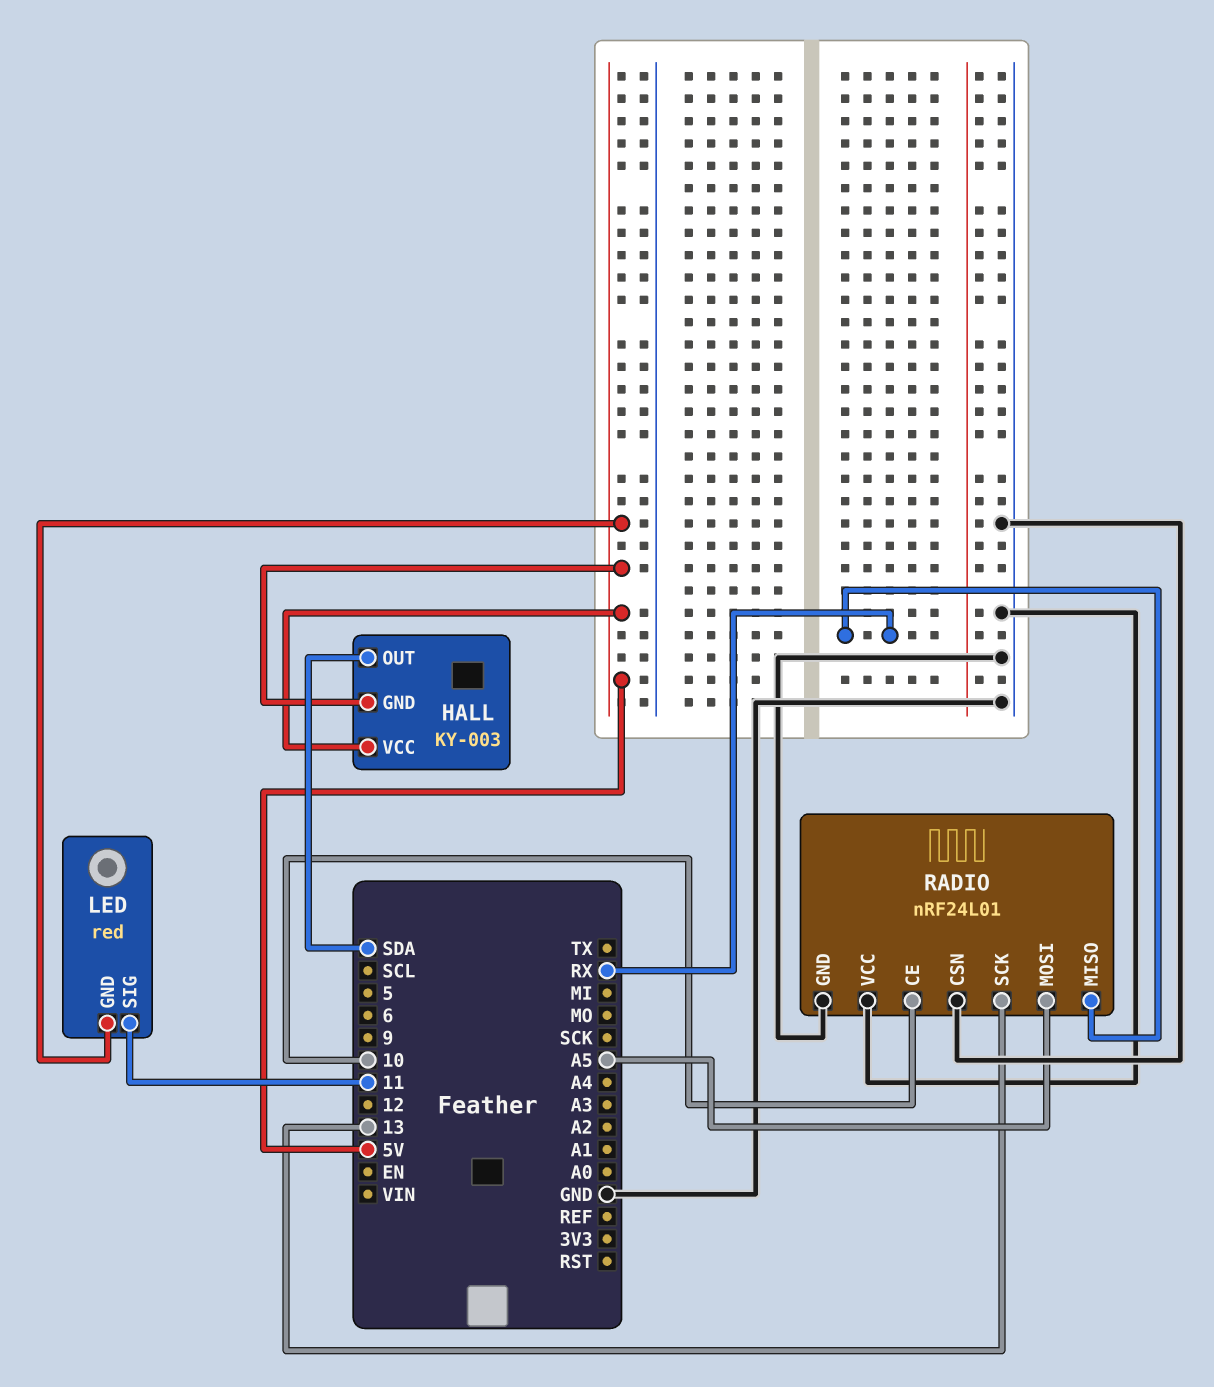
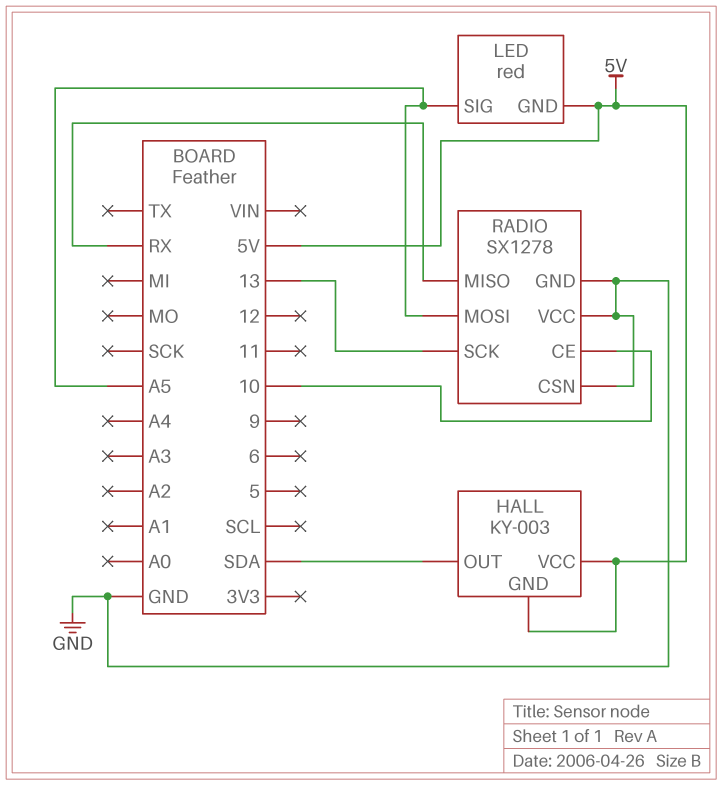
LED pin SIG: 11 -> A5
RADIO: nRF24L01 -> SX1278

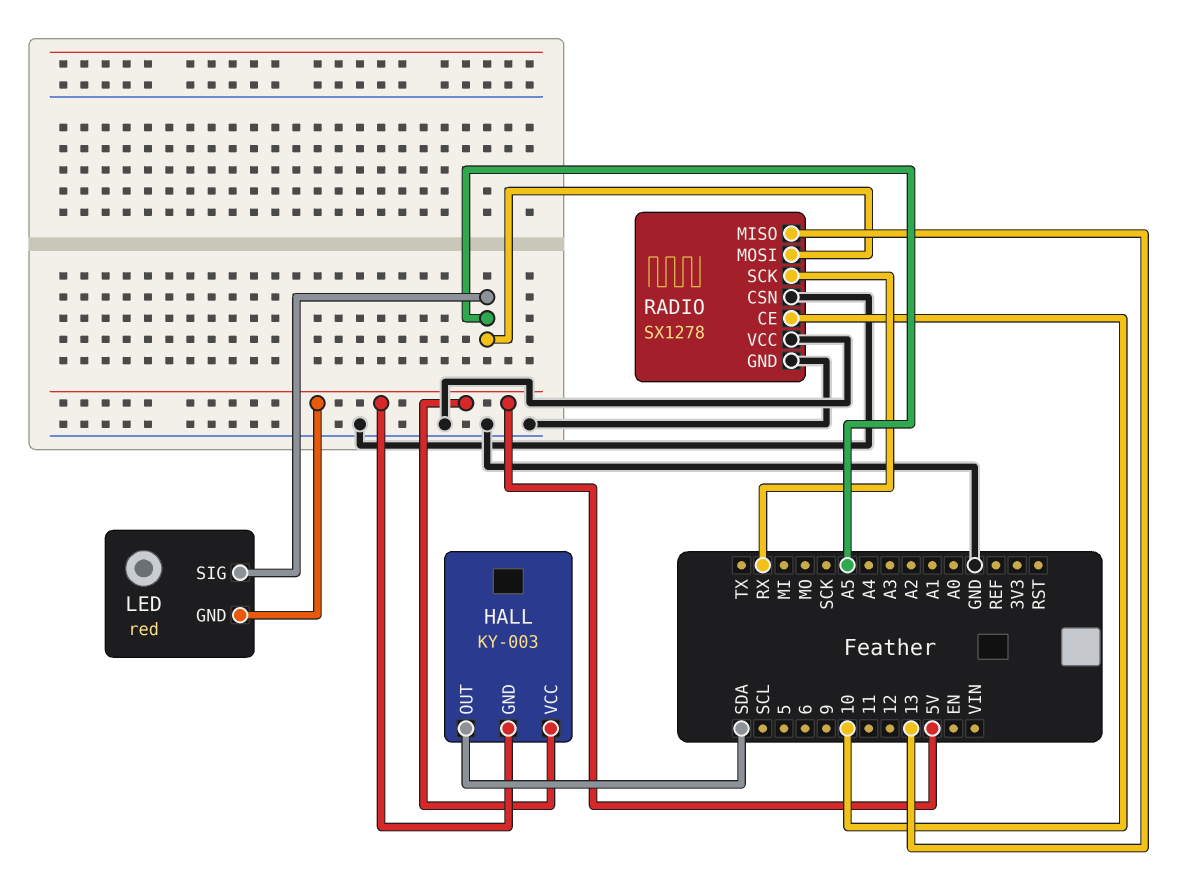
RADIO pin MISO: RX -> 13
RADIO pin SCK: 13 -> RX

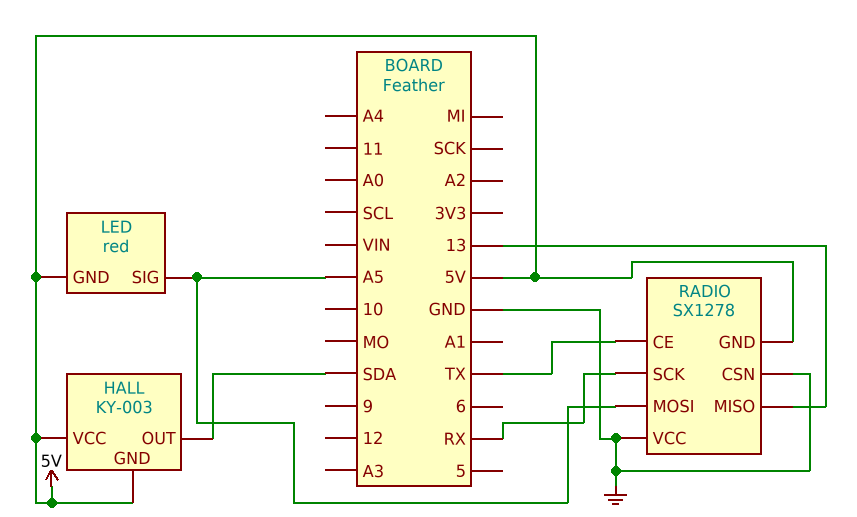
RADIO pin CE: 10 -> TX
RADIO pin GND: GND -> 5V

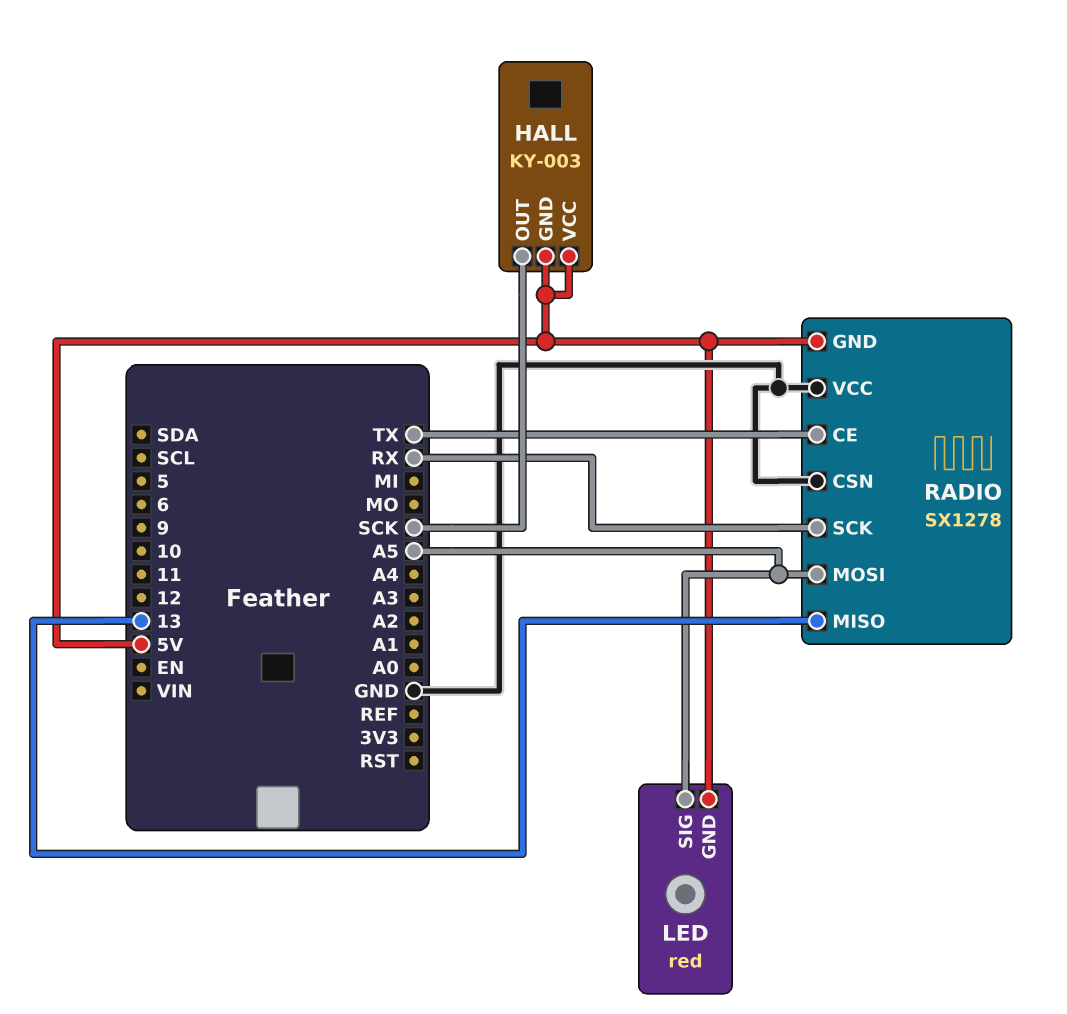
HALL pin OUT: SDA -> SCK

